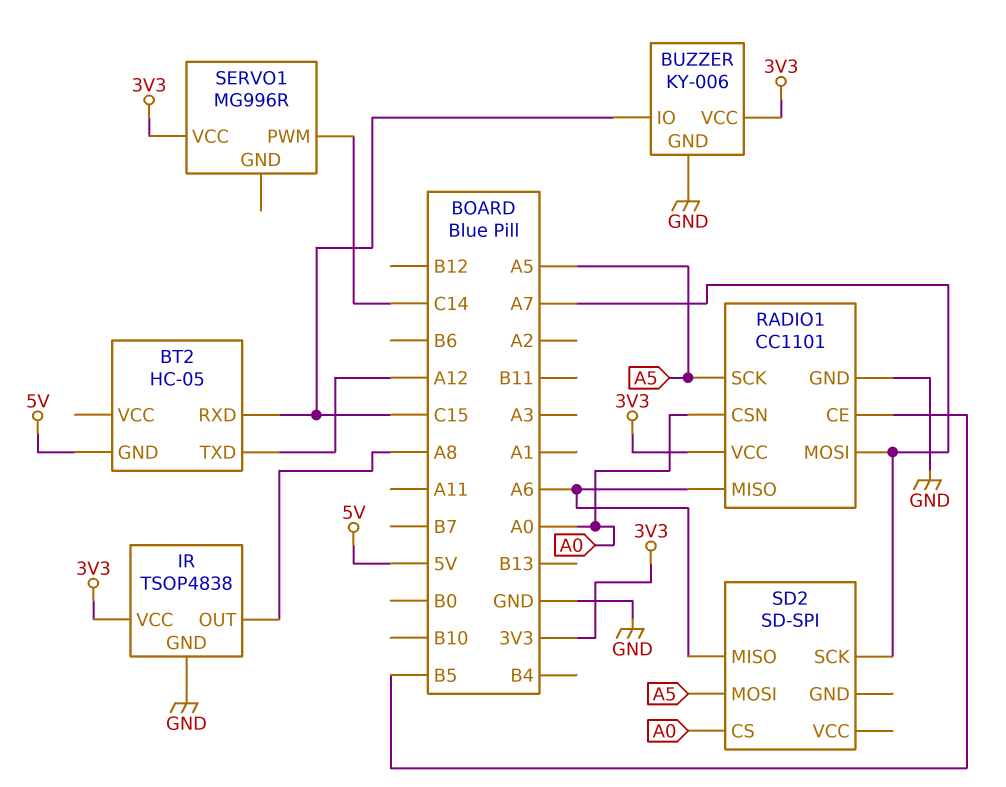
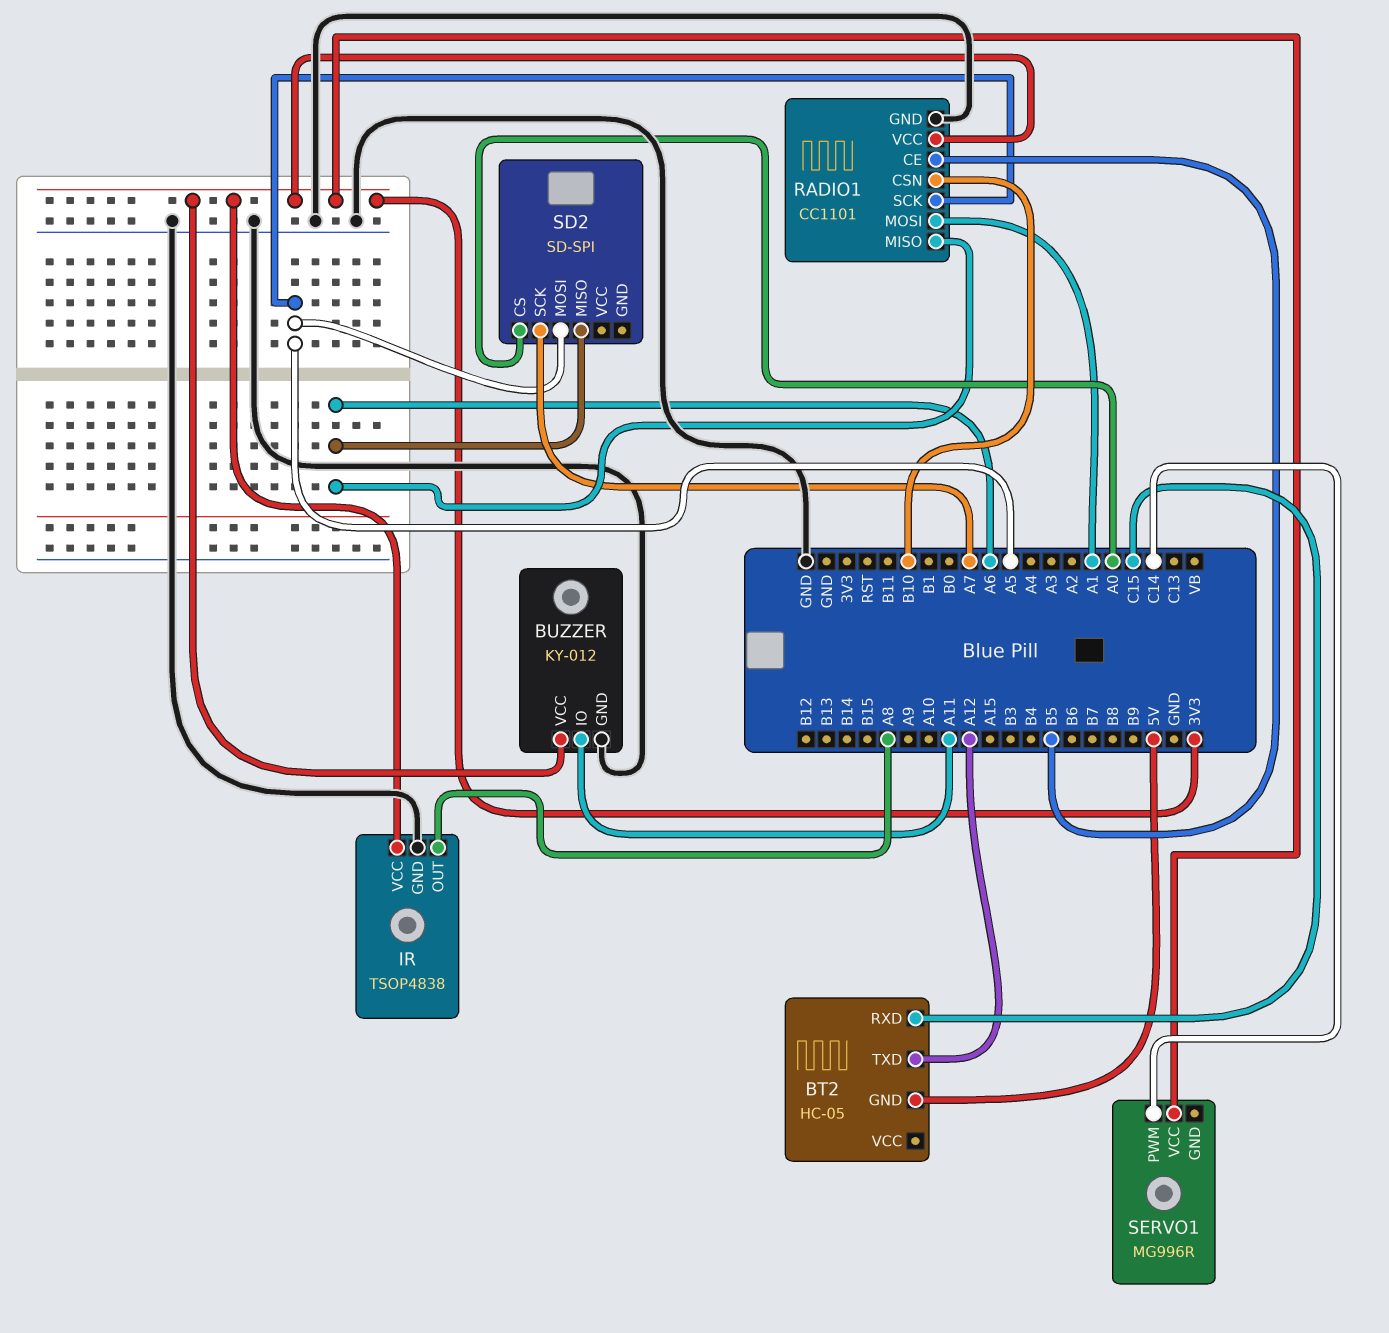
BUZZER: KY-006 -> KY-012
BUZZER pin IO: C15 -> A11
RADIO1 pin CSN: A0 -> B10
RADIO1 pin MOSI: A7 -> A1

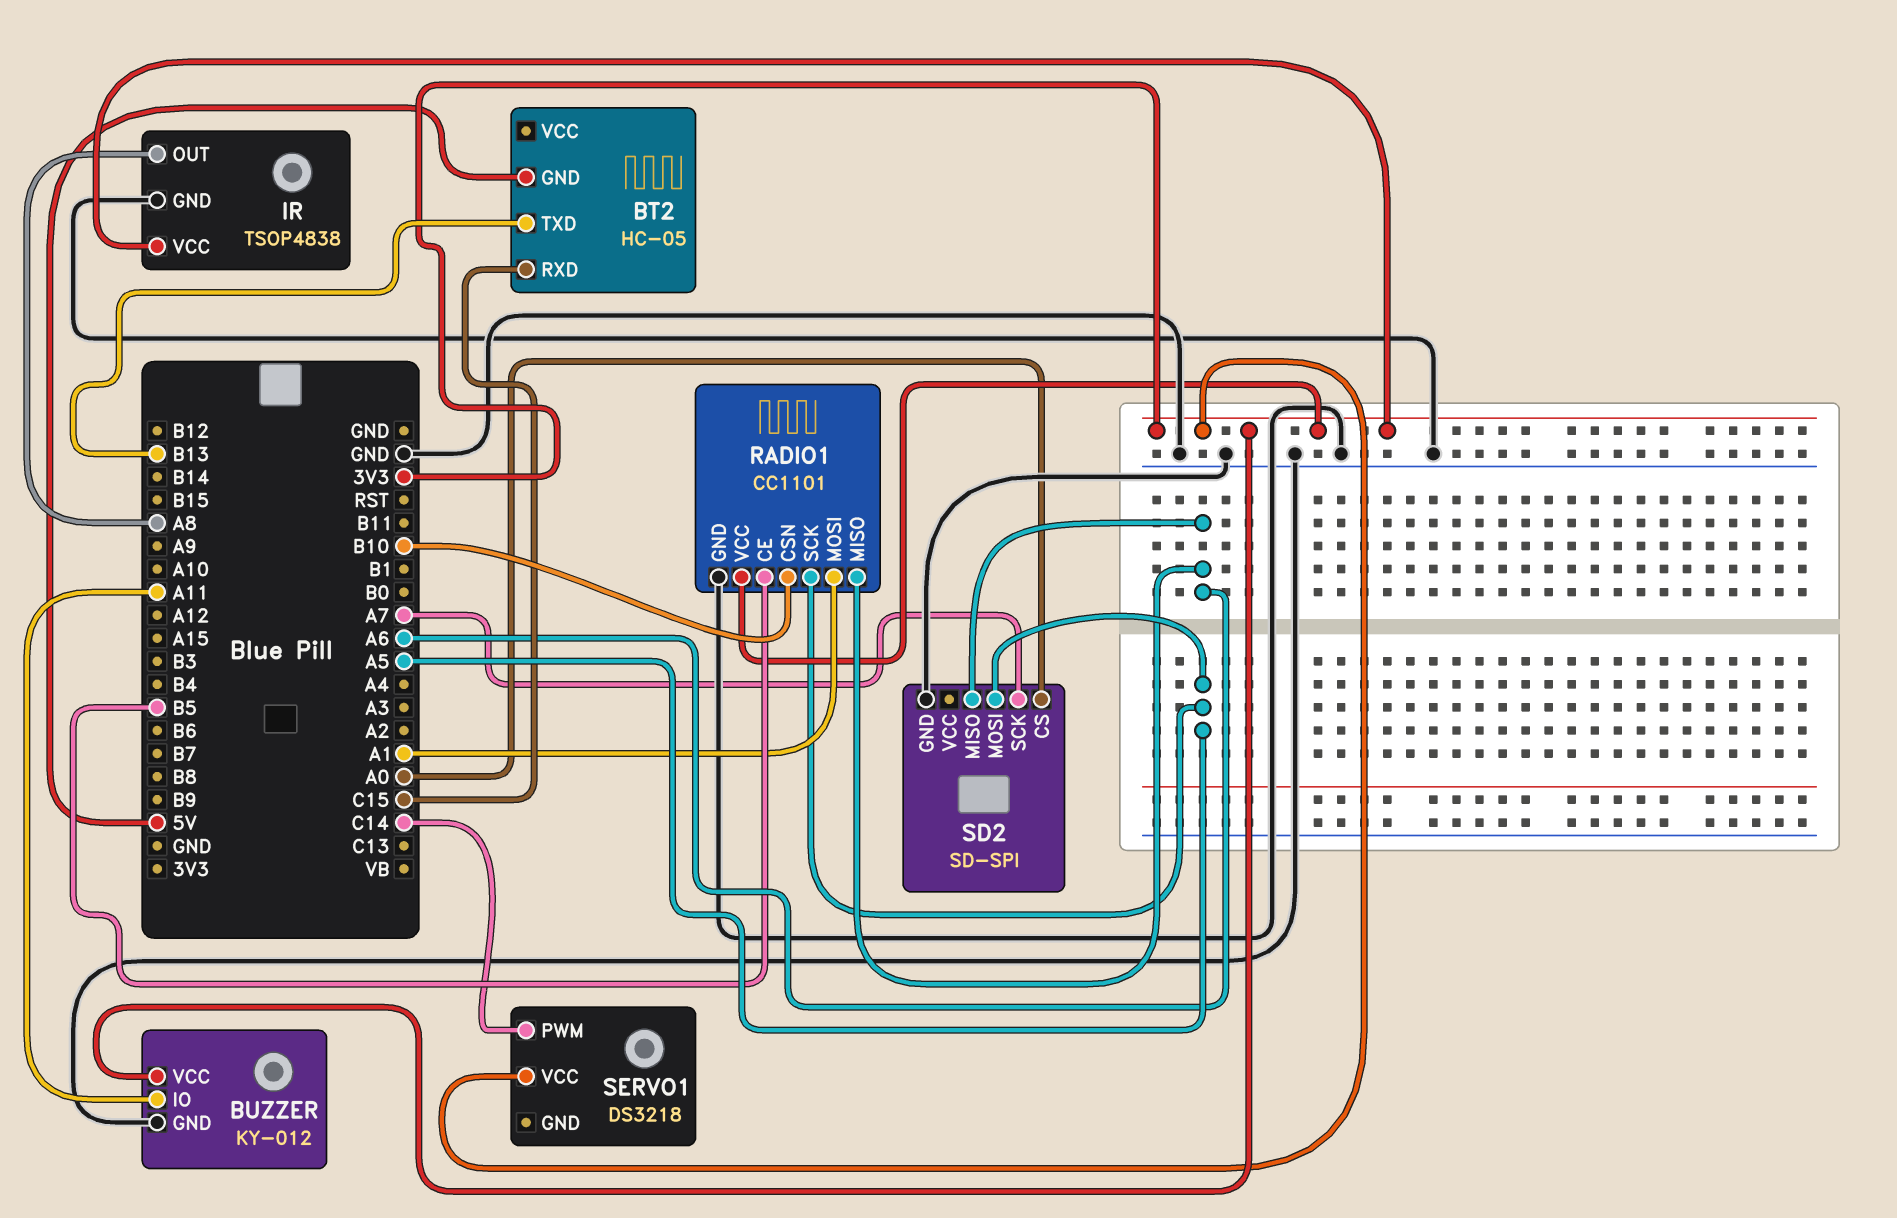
BT2 pin TXD: A12 -> B13
SD2 pin GND: none -> GND
SERVO1: MG996R -> DS3218

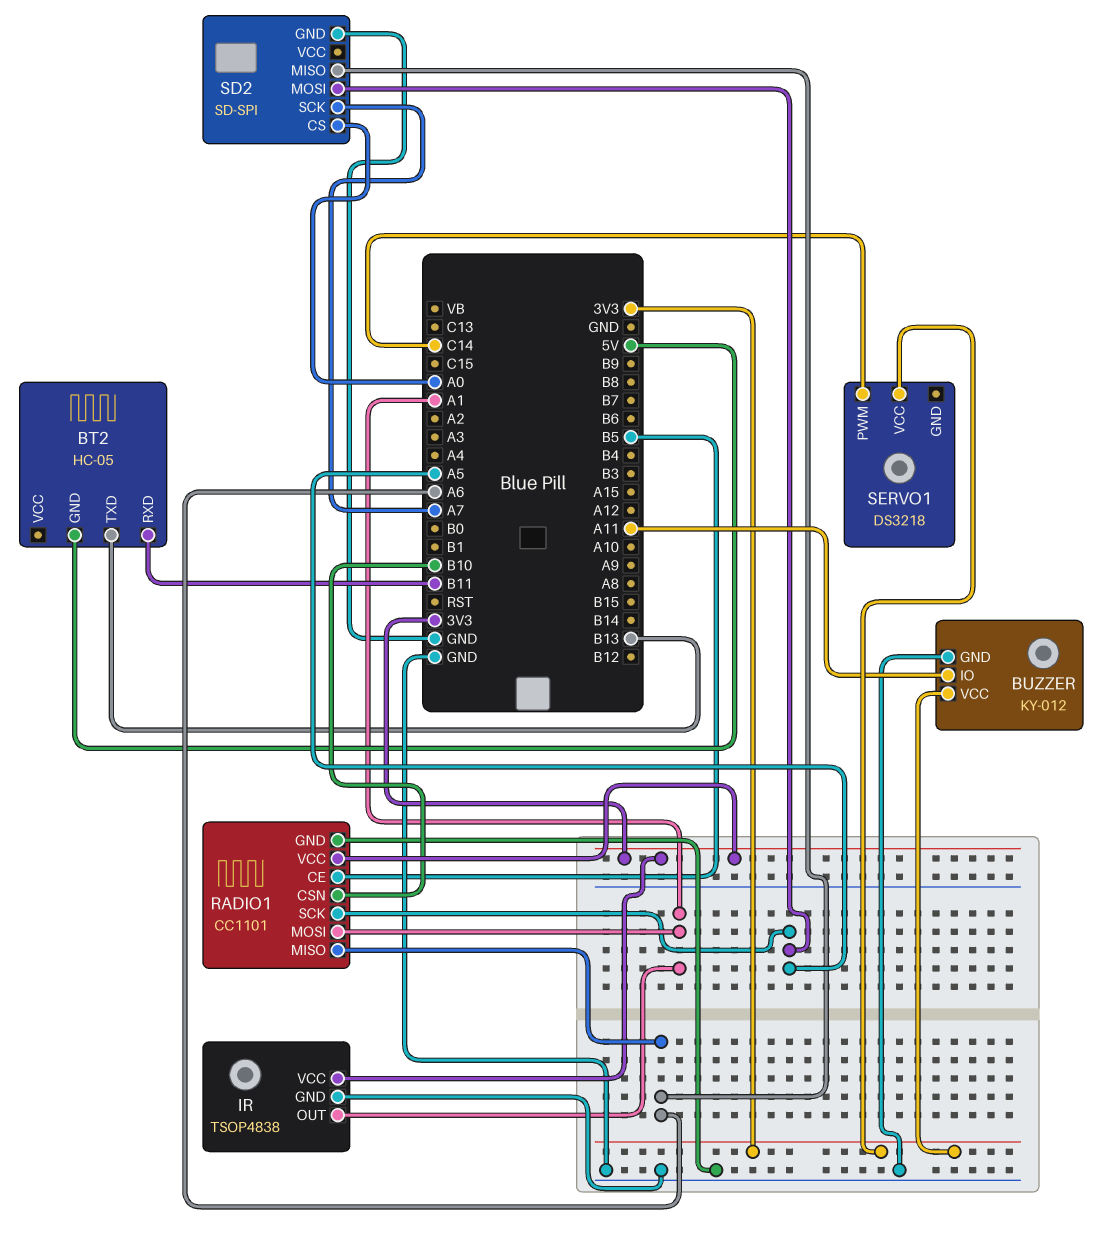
BT2 pin RXD: C15 -> B11
IR pin OUT: A8 -> A1

